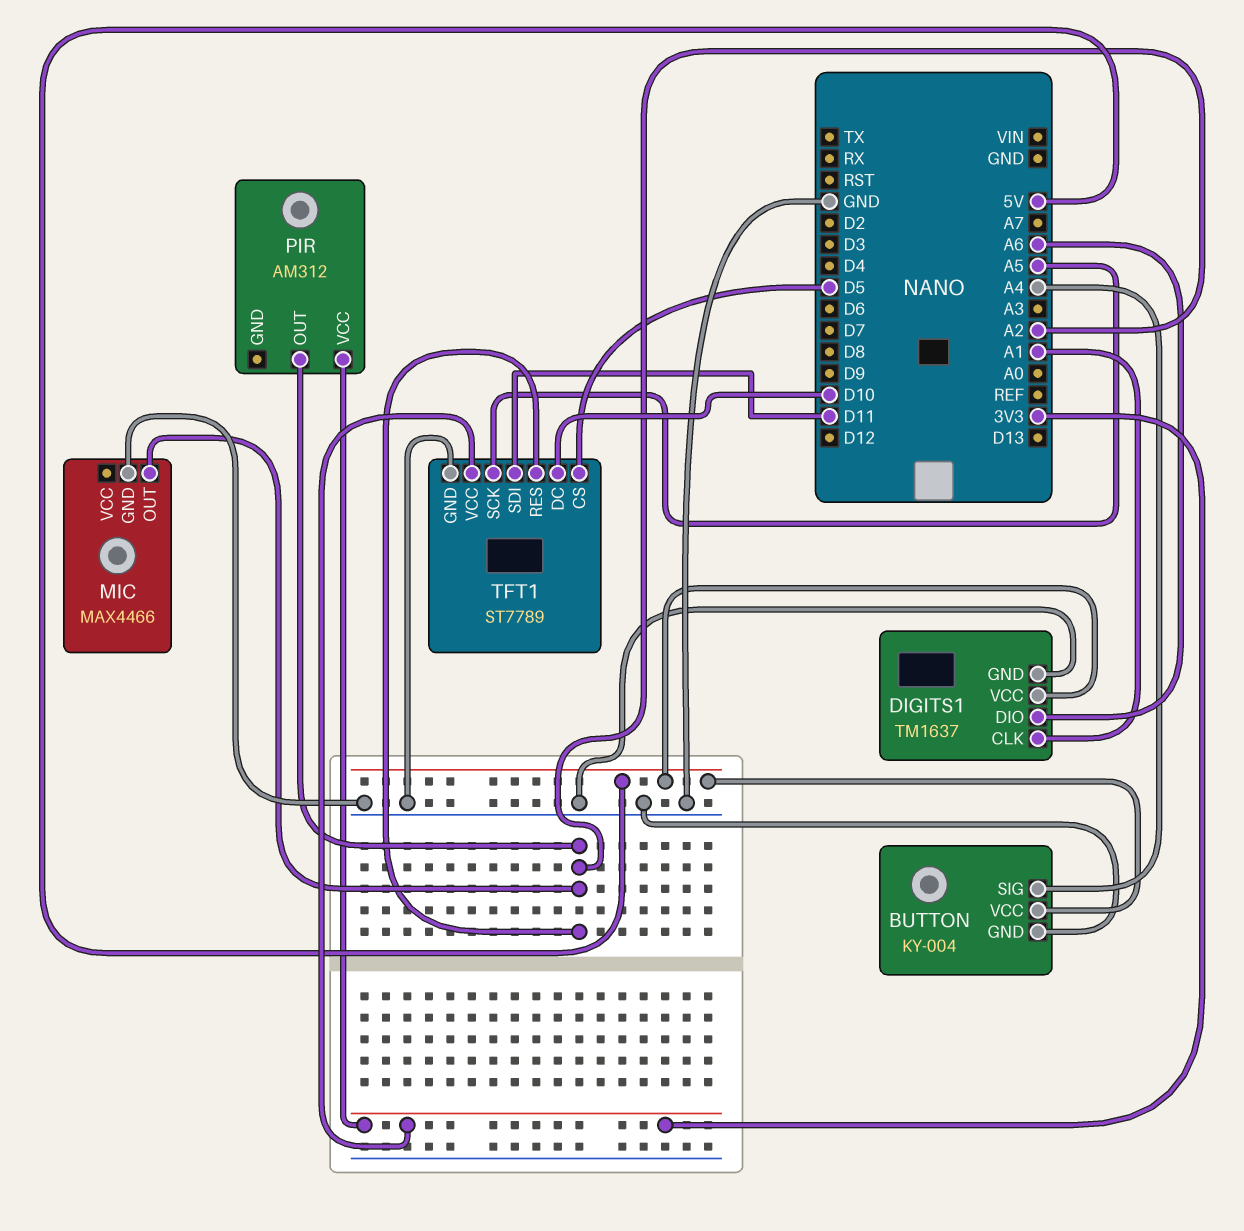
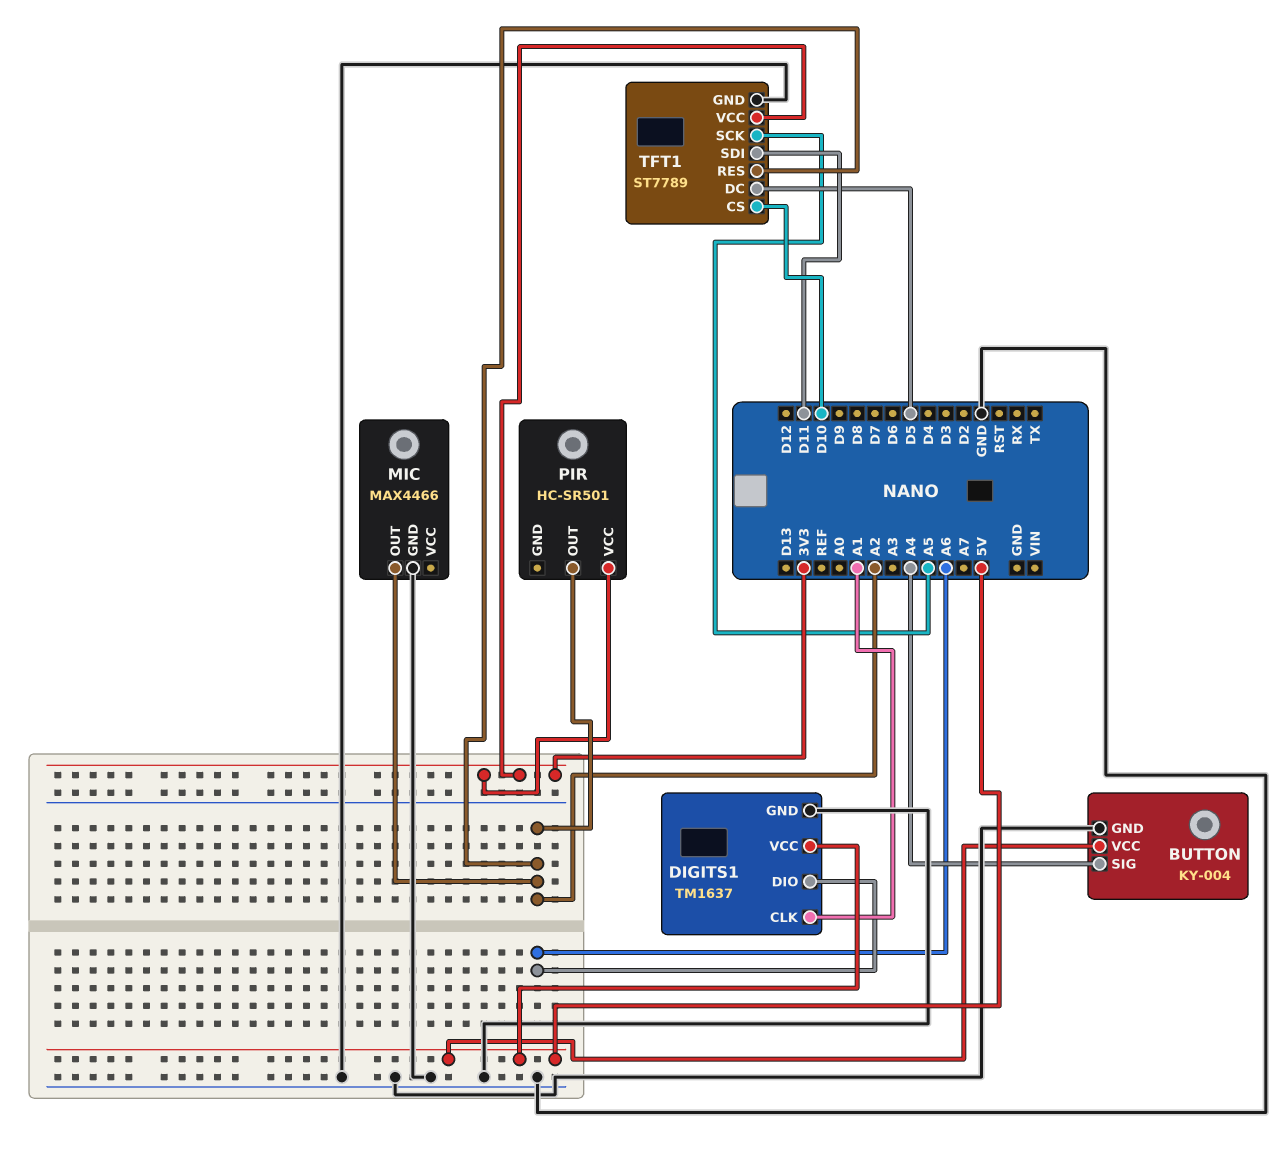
PIR: AM312 -> HC-SR501
TFT1 pin CS: D5 -> D10
TFT1 pin DC: D10 -> D5

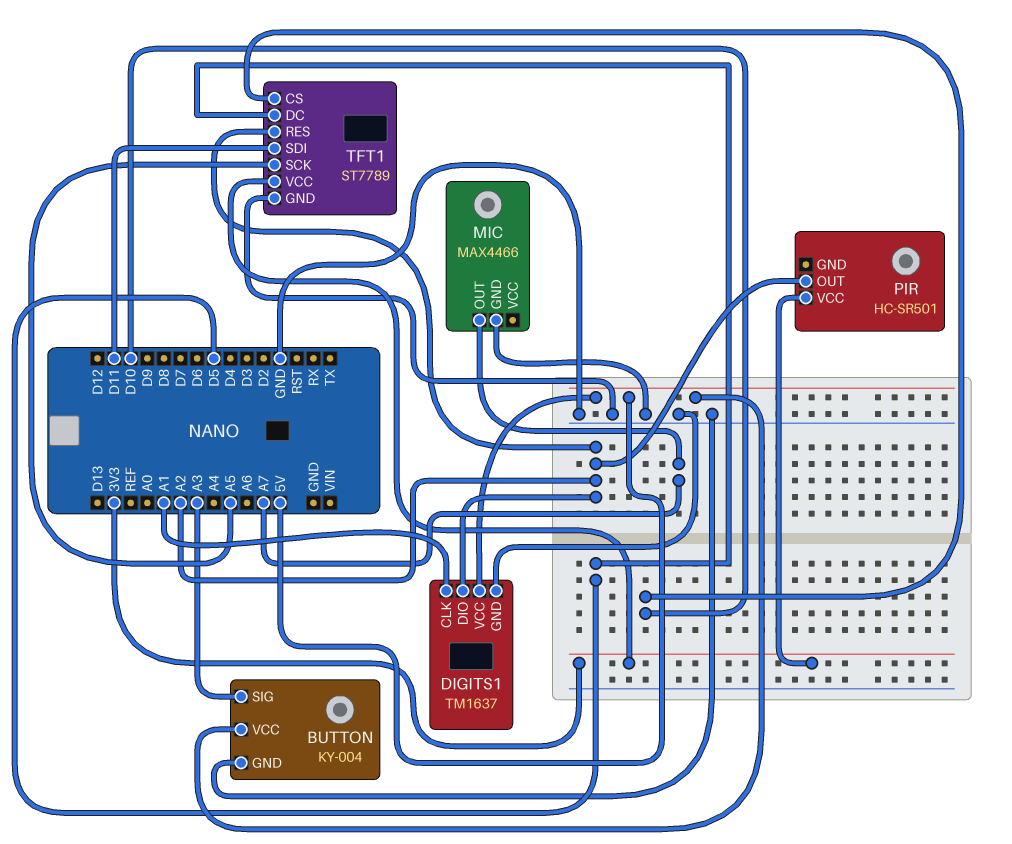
BUTTON pin SIG: A4 -> A3
DIGITS1 pin DIO: A6 -> A2
MIC pin OUT: A2 -> A7

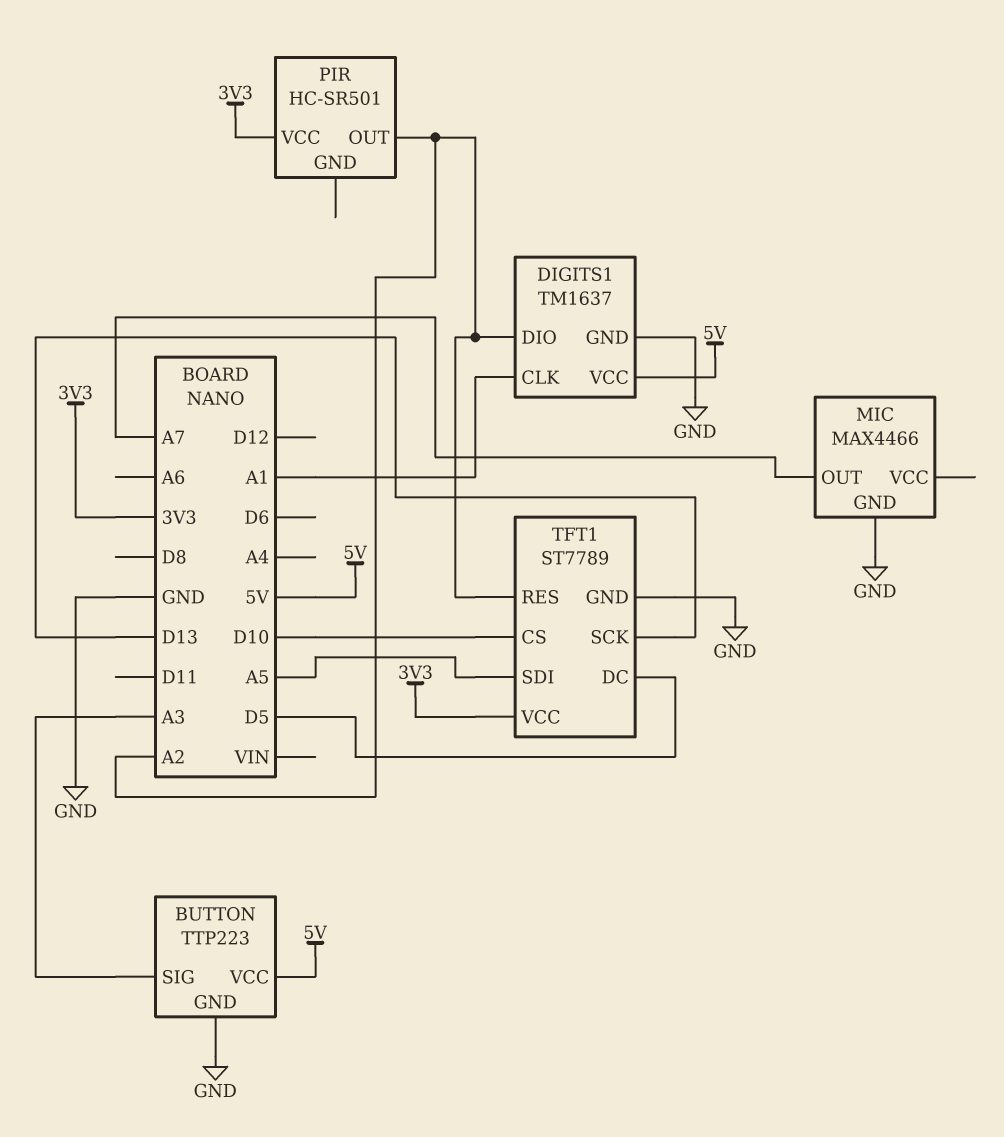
BUTTON: KY-004 -> TTP223
TFT1 pin SCK: A5 -> D13
TFT1 pin SDI: D11 -> A5

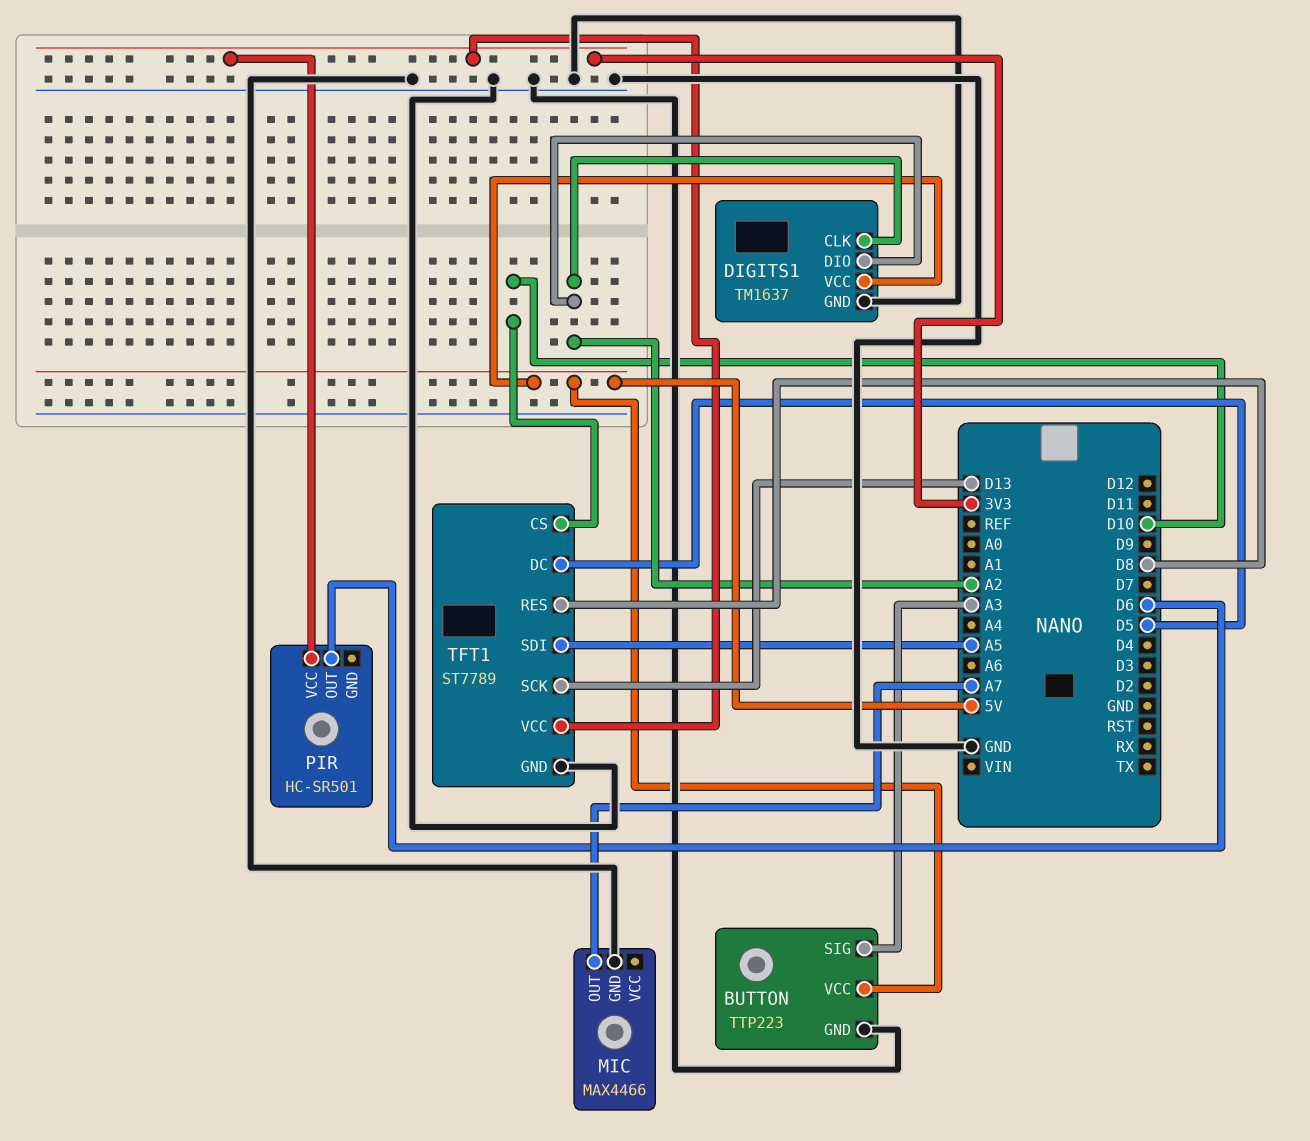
DIGITS1 pin CLK: A1 -> A2
PIR pin OUT: A2 -> D6
TFT1 pin RES: A2 -> D8

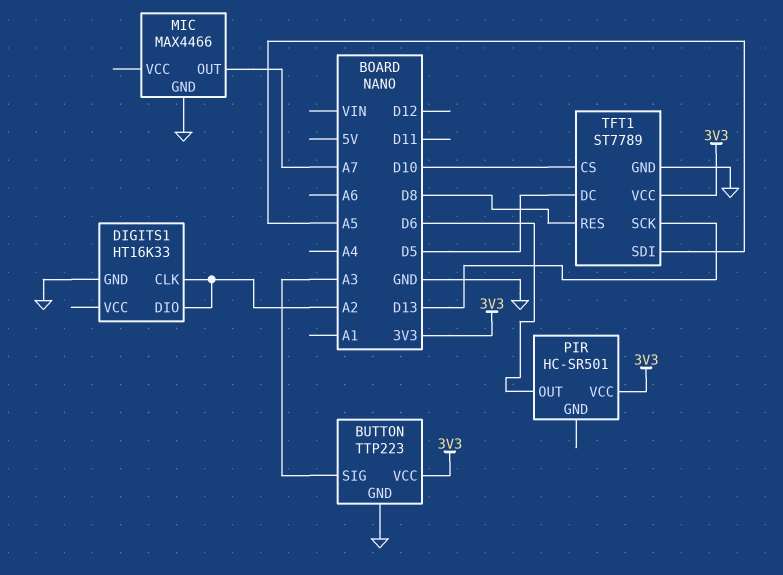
BUTTON pin VCC: 5V -> 3V3
DIGITS1: TM1637 -> HT16K33
DIGITS1 pin VCC: 5V -> none

